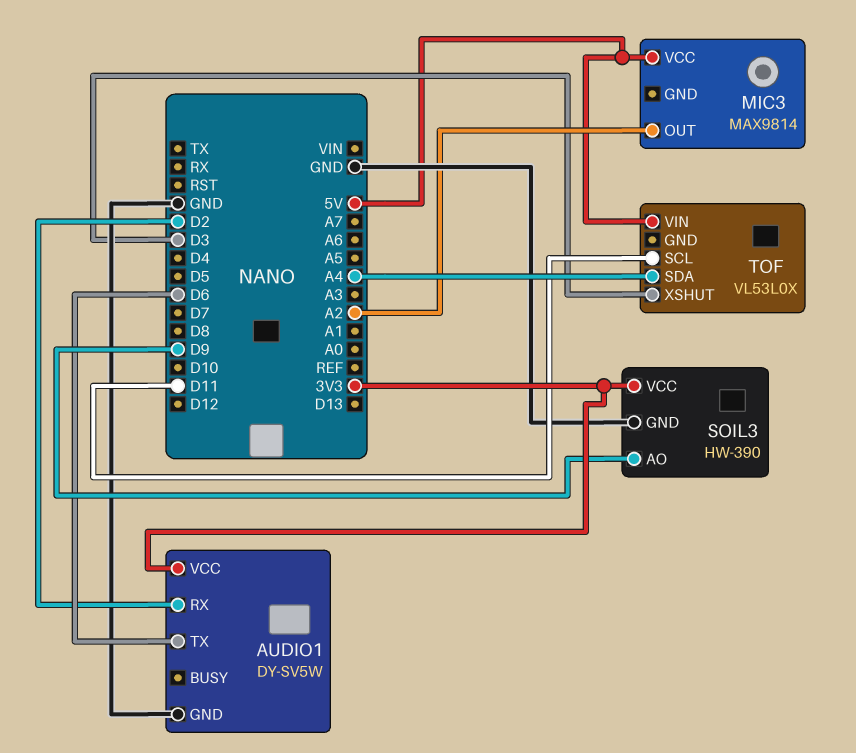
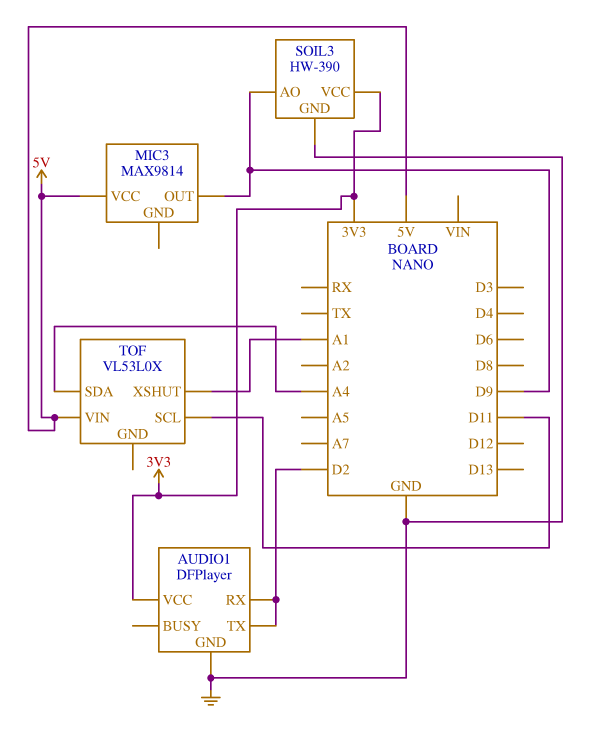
AUDIO1: DY-SV5W -> DFPlayer
AUDIO1 pin TX: D6 -> D2
MIC3 pin OUT: A2 -> D9
TOF pin XSHUT: D3 -> A1

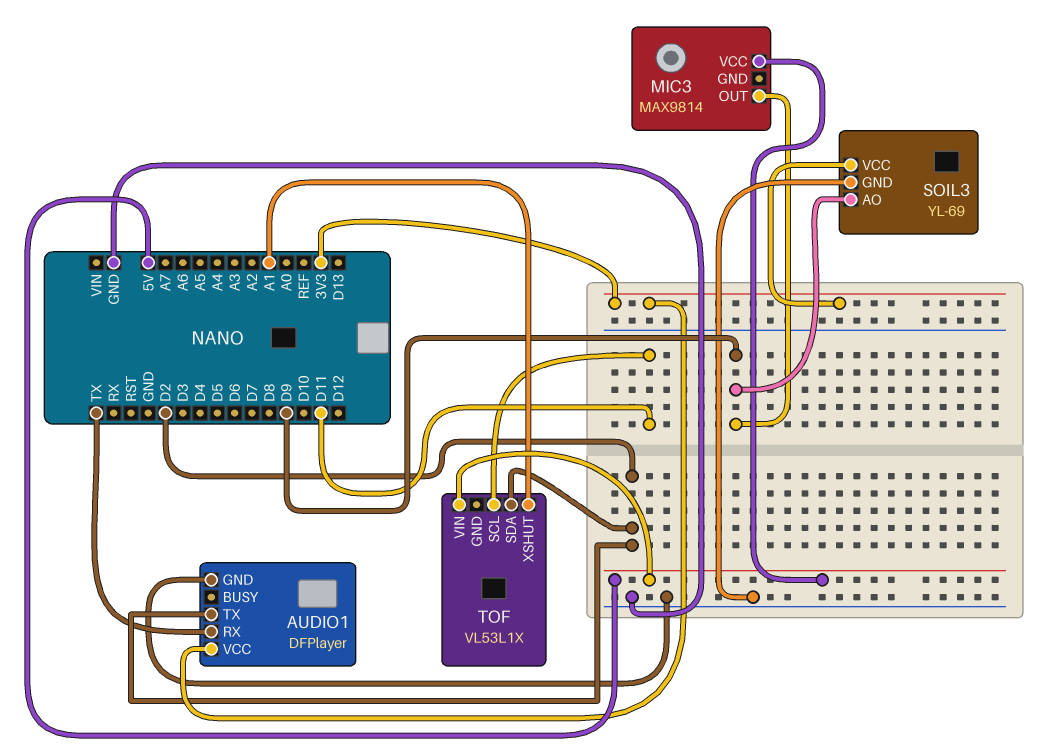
AUDIO1 pin RX: D2 -> TX
SOIL3: HW-390 -> YL-69
TOF: VL53L0X -> VL53L1X
TOF pin SDA: A4 -> D2

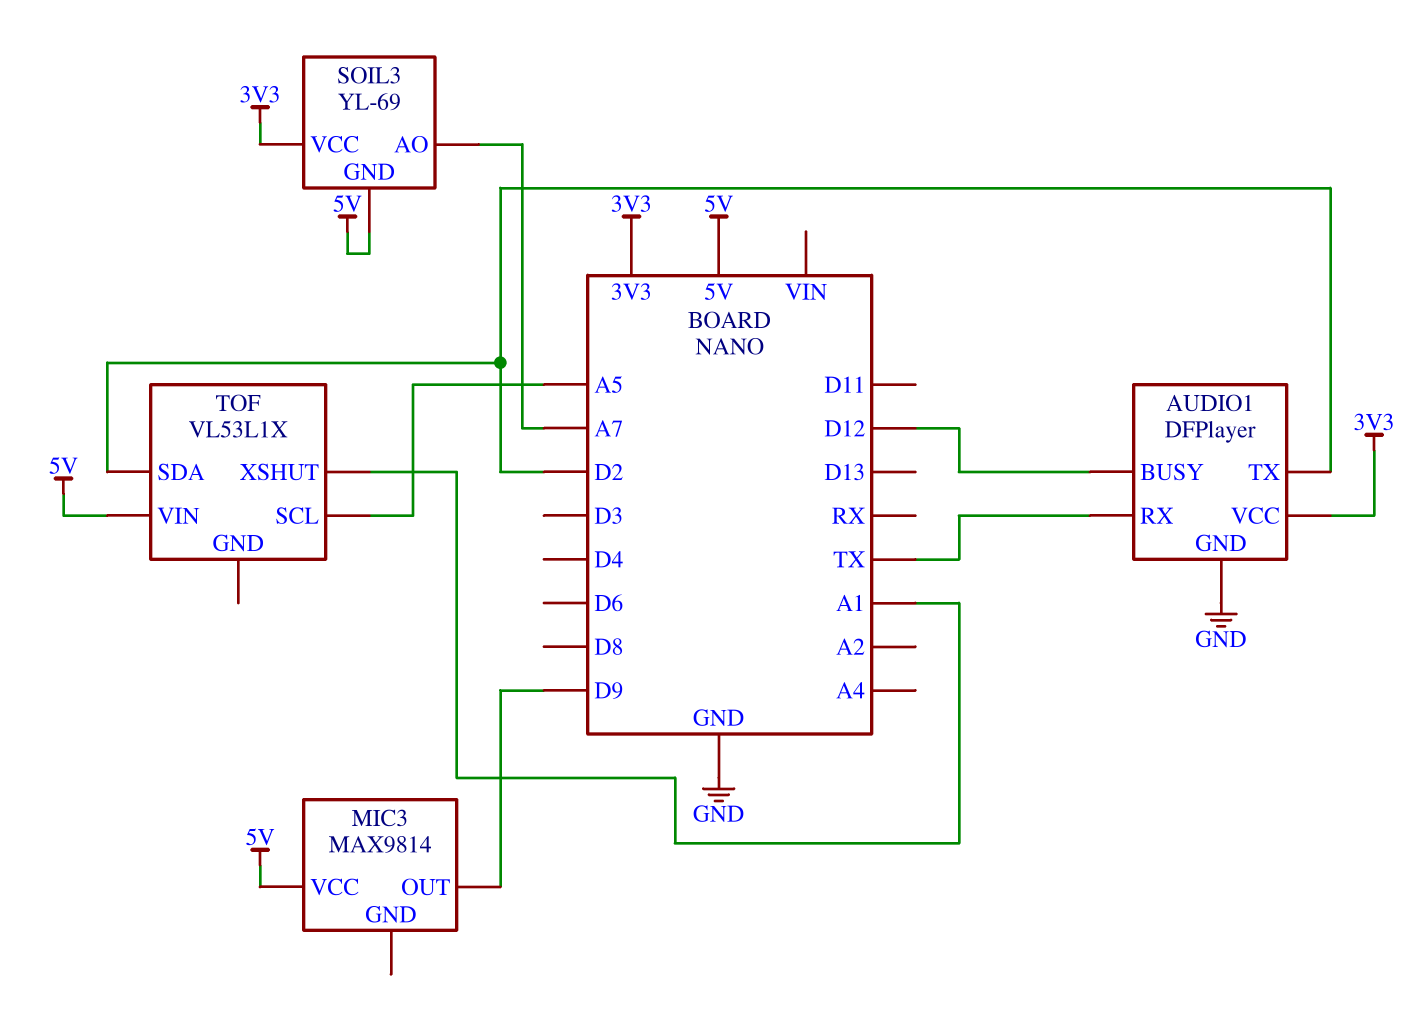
AUDIO1 pin BUSY: none -> D12
SOIL3 pin AO: D9 -> A7
SOIL3 pin GND: GND -> 5V
TOF pin SCL: D11 -> A5

